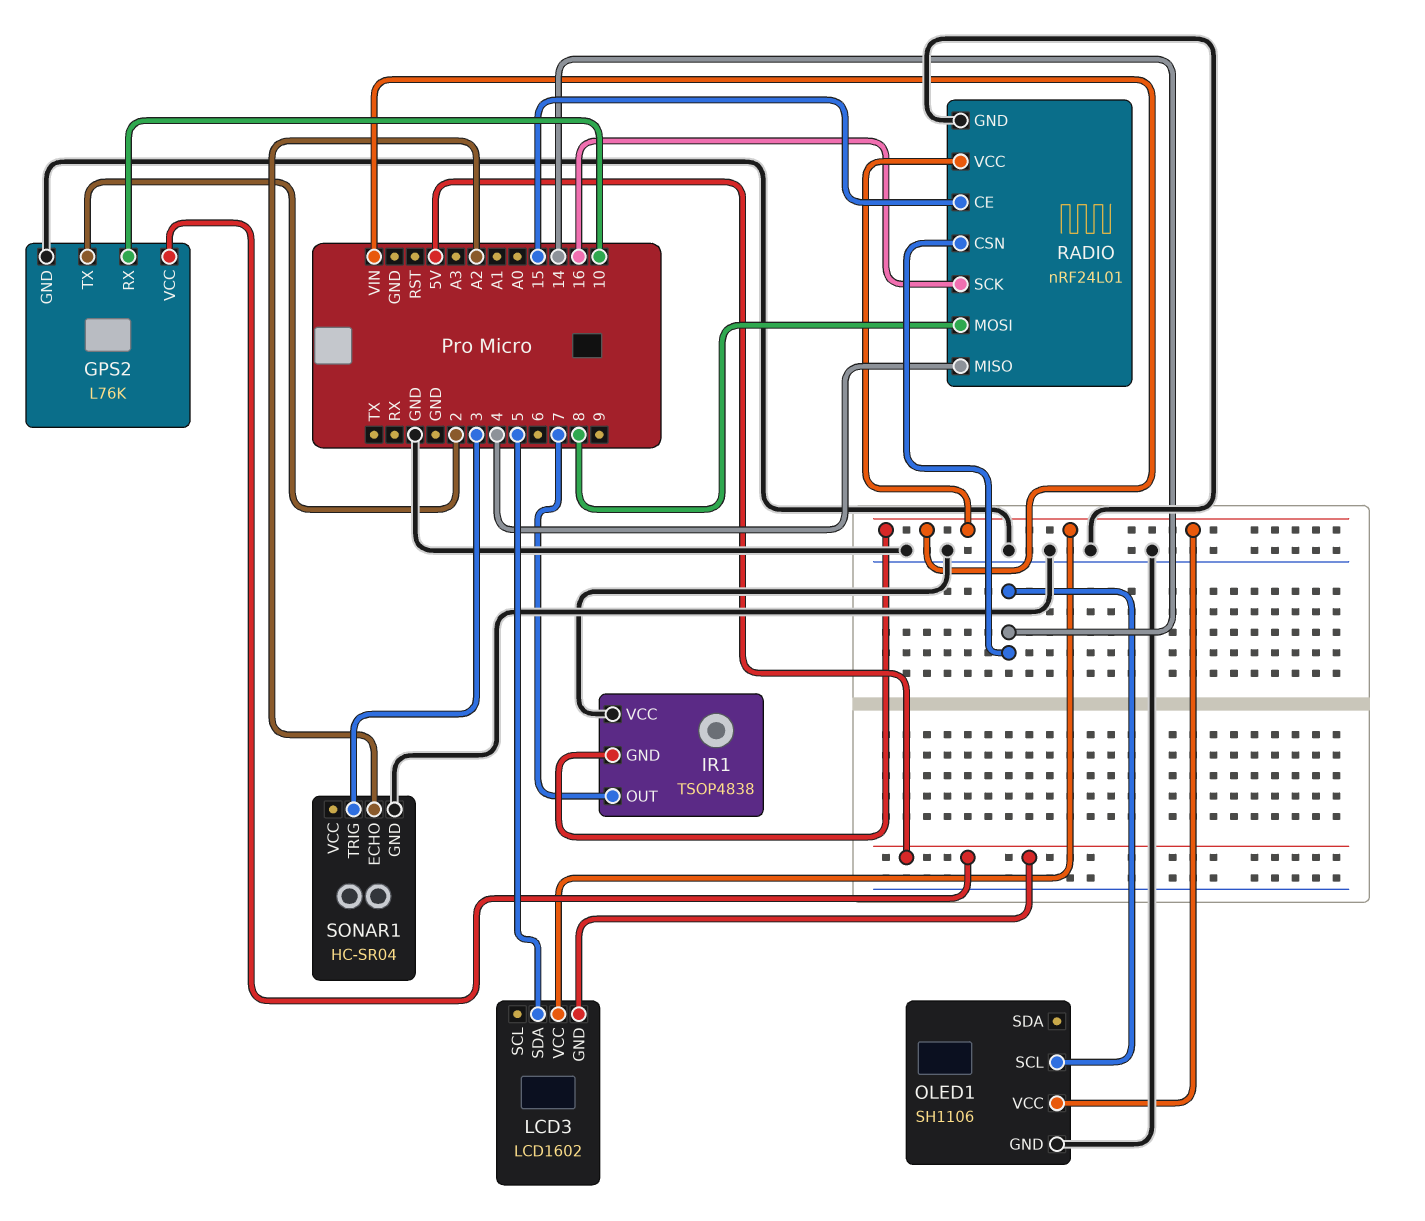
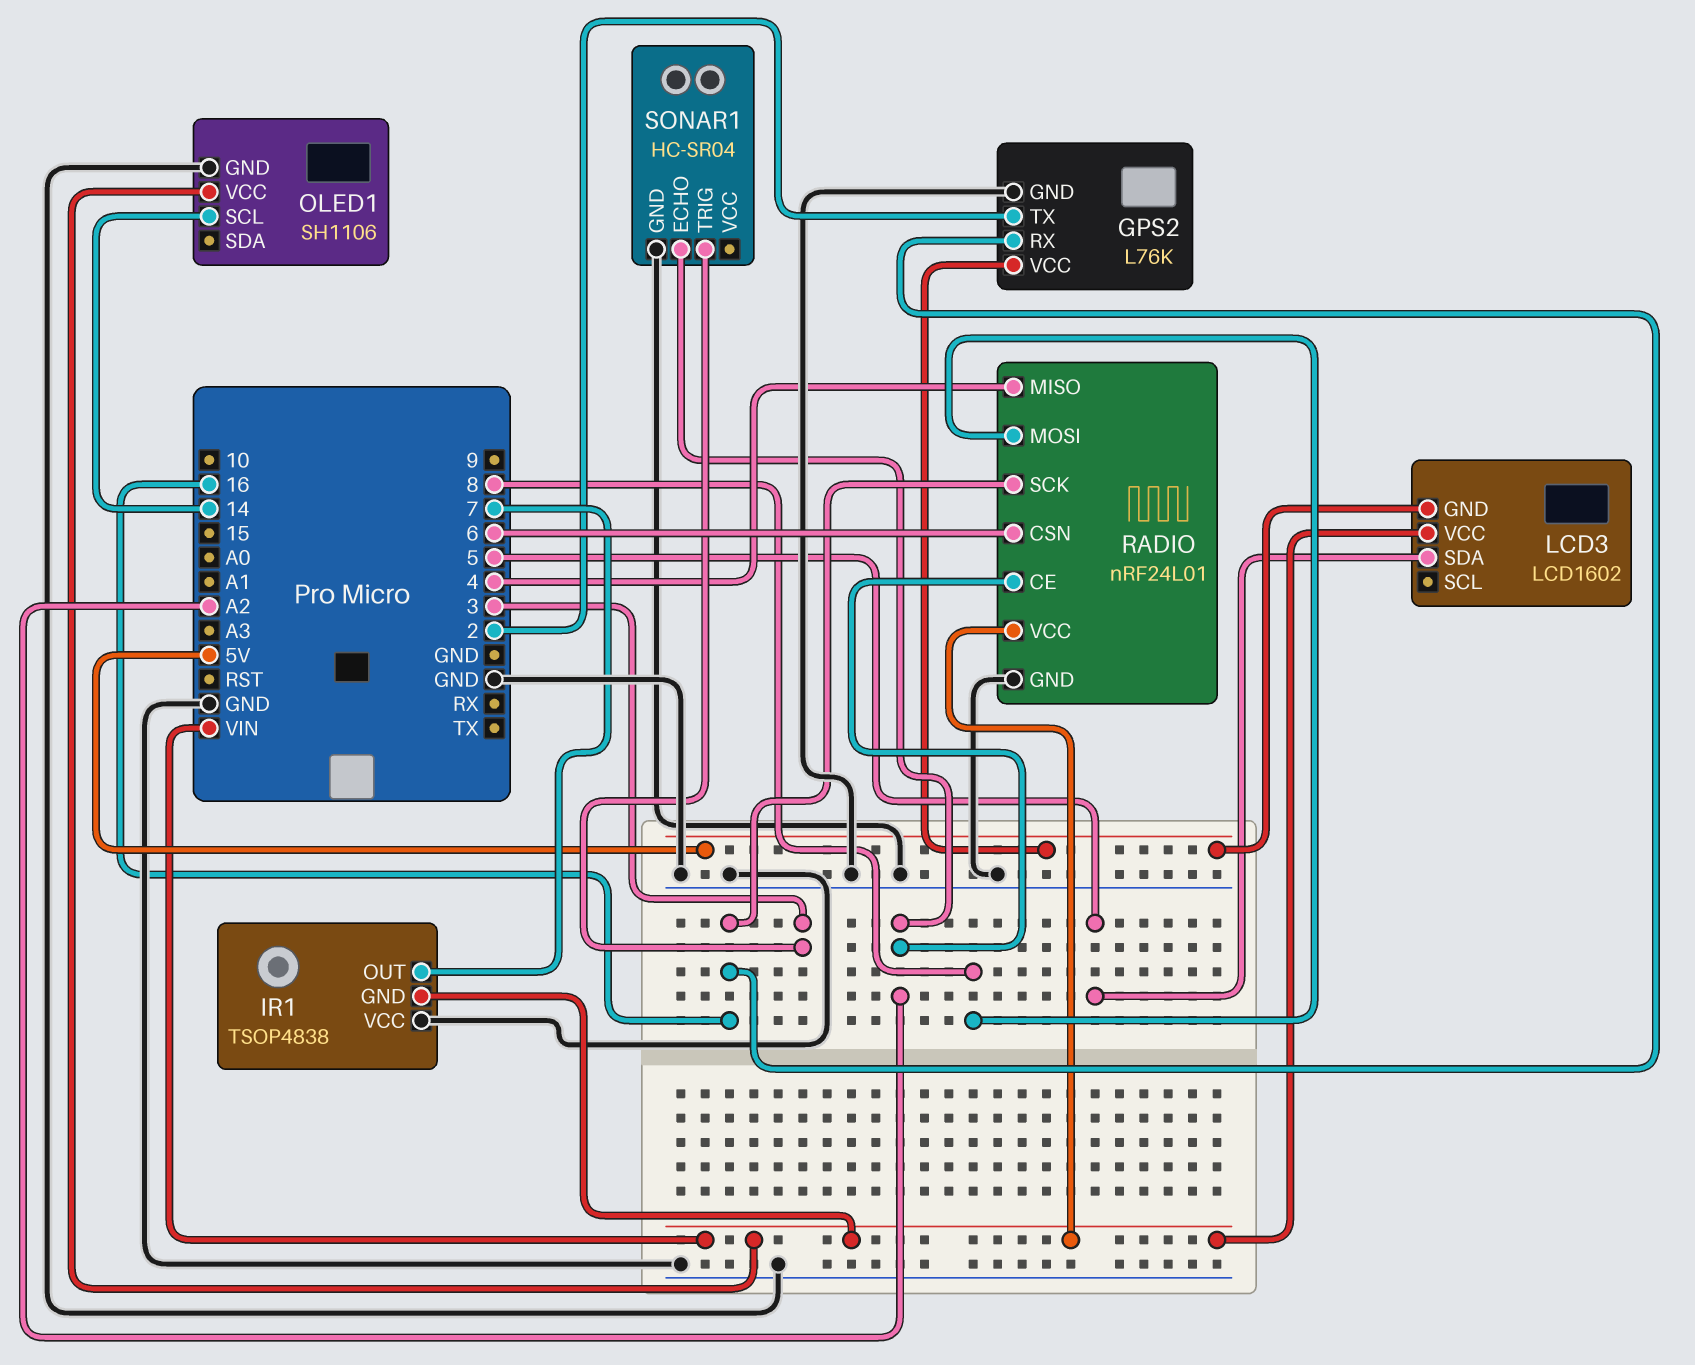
GPS2 pin RX: 10 -> 16
RADIO pin CE: 15 -> A2
RADIO pin CSN: 14 -> 6

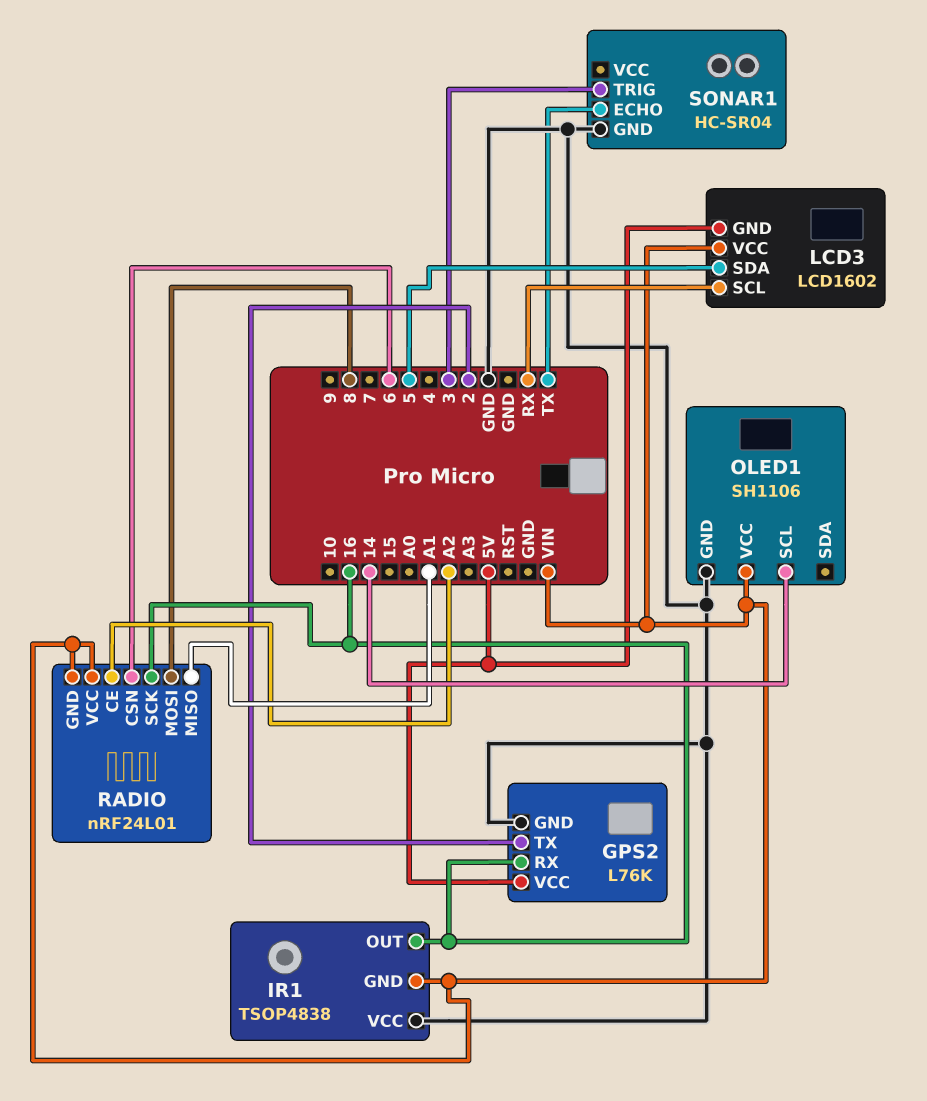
IR1 pin OUT: 7 -> 16
LCD3 pin SCL: none -> RX
RADIO pin GND: GND -> VIN
RADIO pin MISO: 4 -> A1
SONAR1 pin ECHO: A2 -> TX

